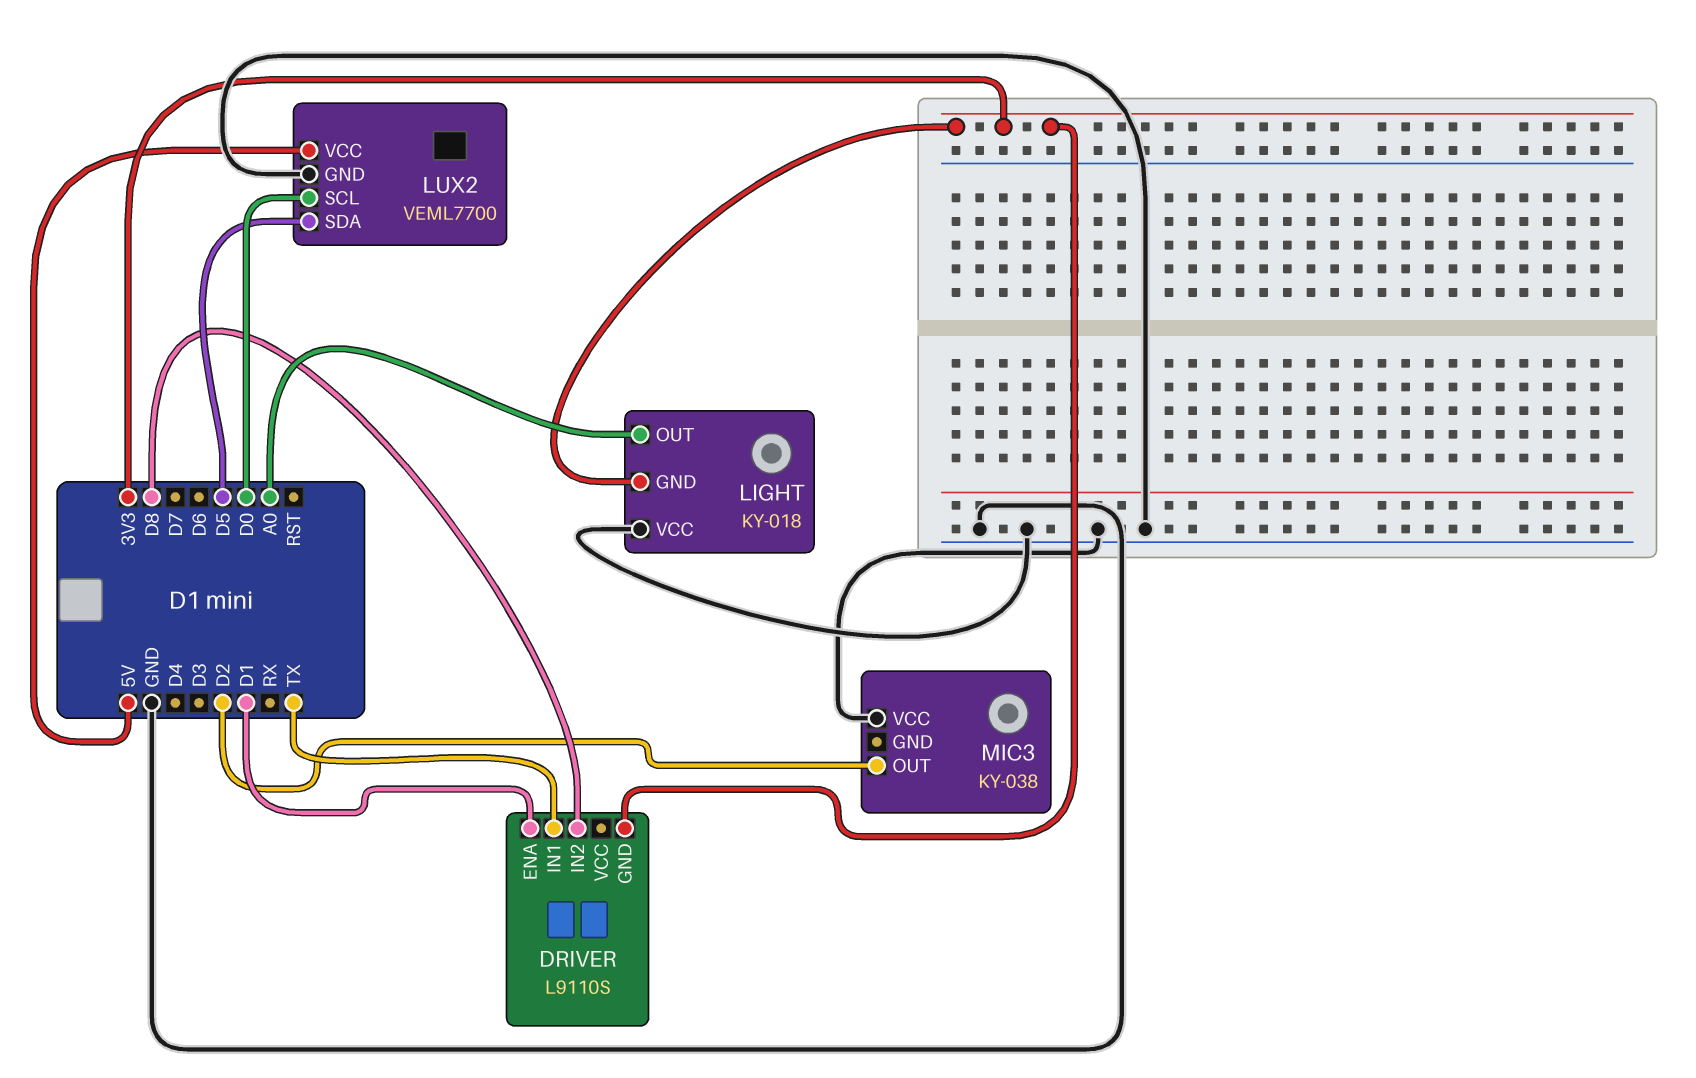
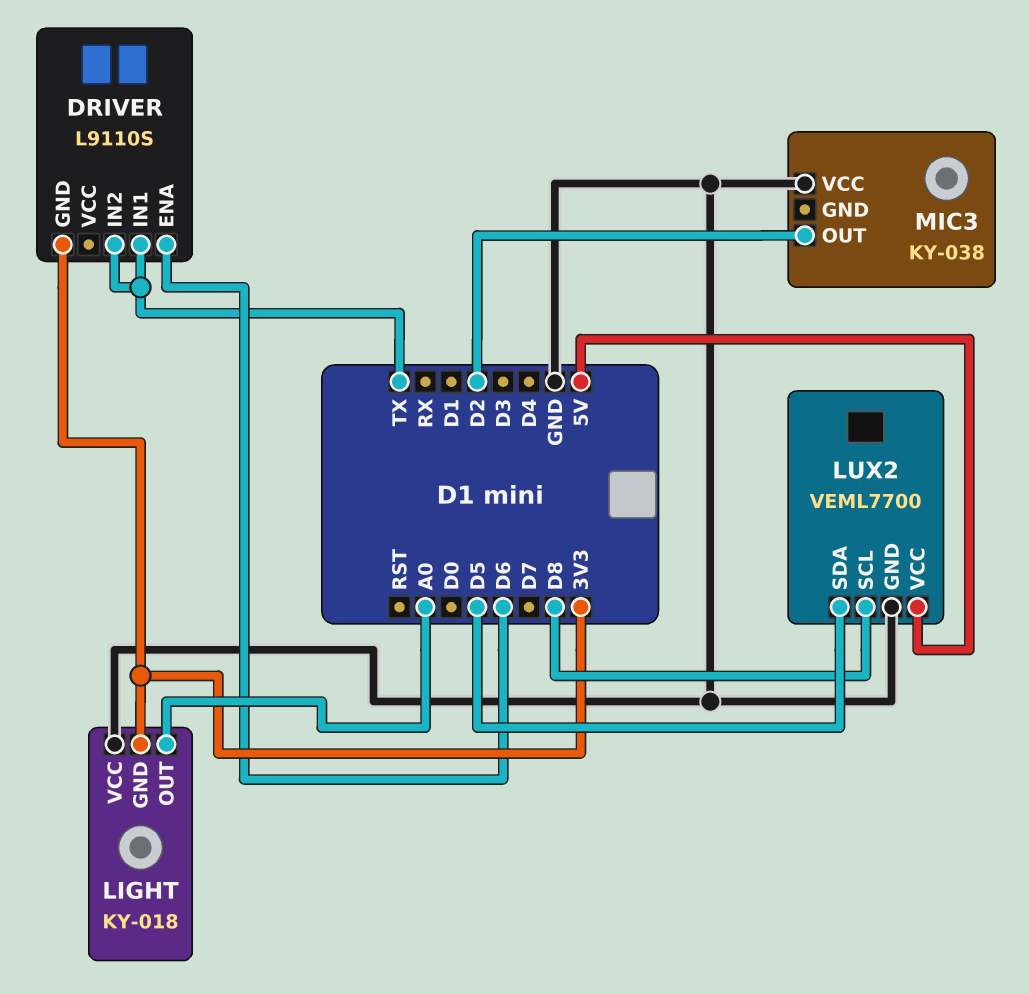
DRIVER pin ENA: D1 -> D6
DRIVER pin IN2: D8 -> TX
LUX2 pin SCL: D0 -> D8

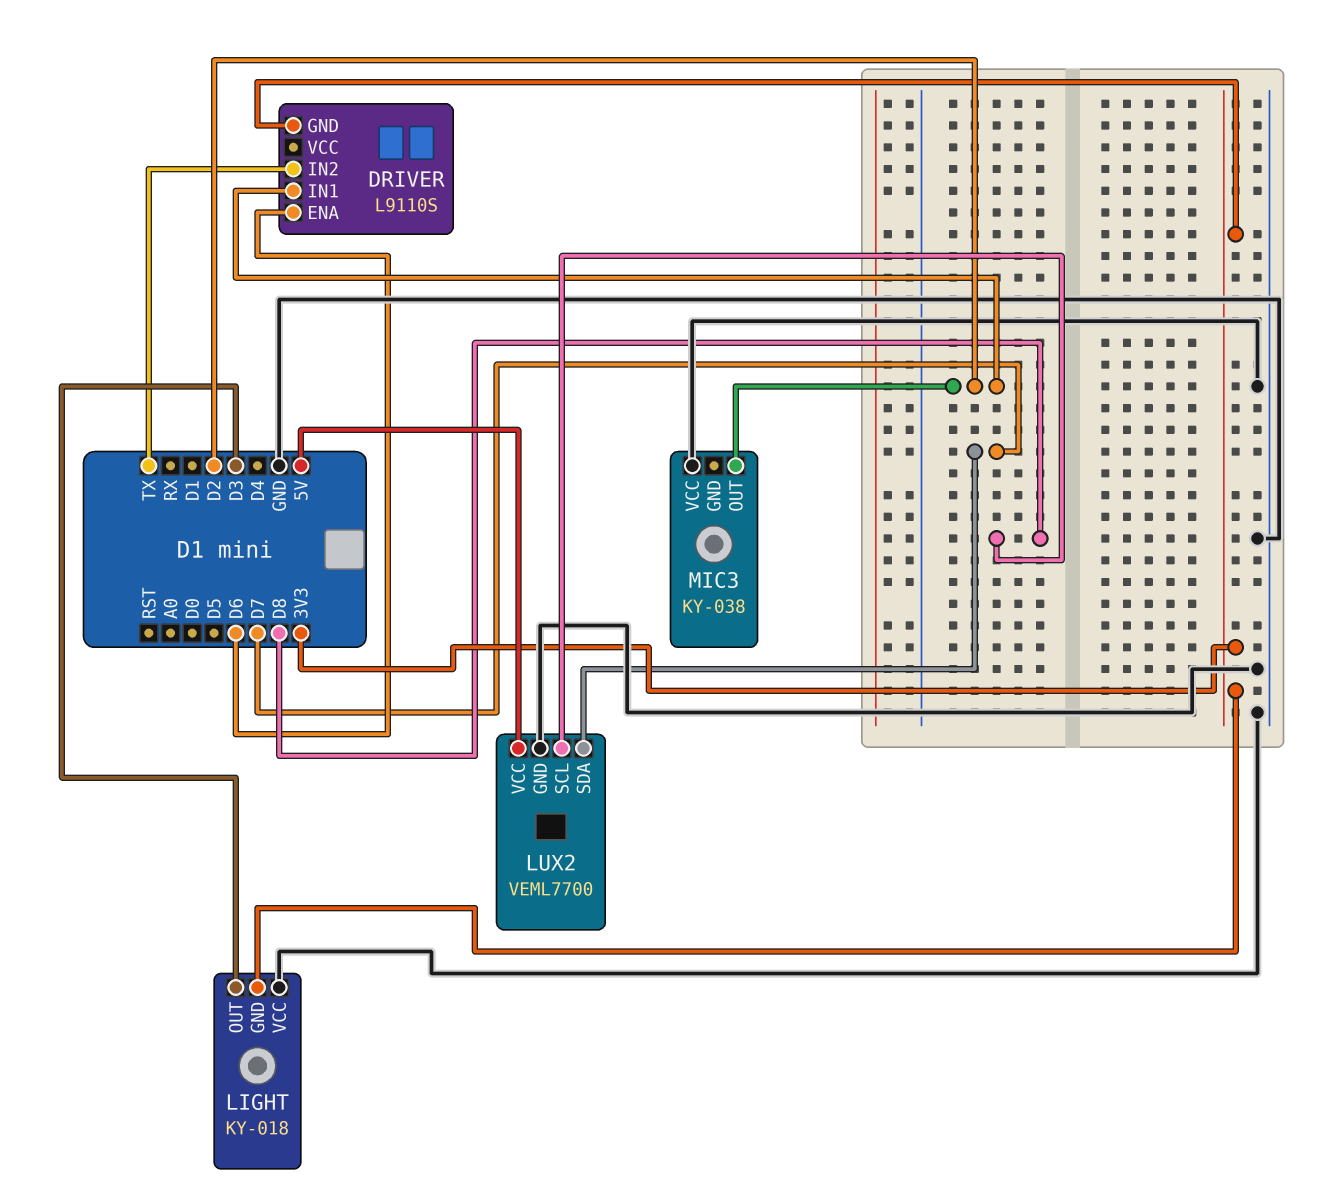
DRIVER pin IN1: TX -> D2
LIGHT pin OUT: A0 -> D3
LUX2 pin SDA: D5 -> D7

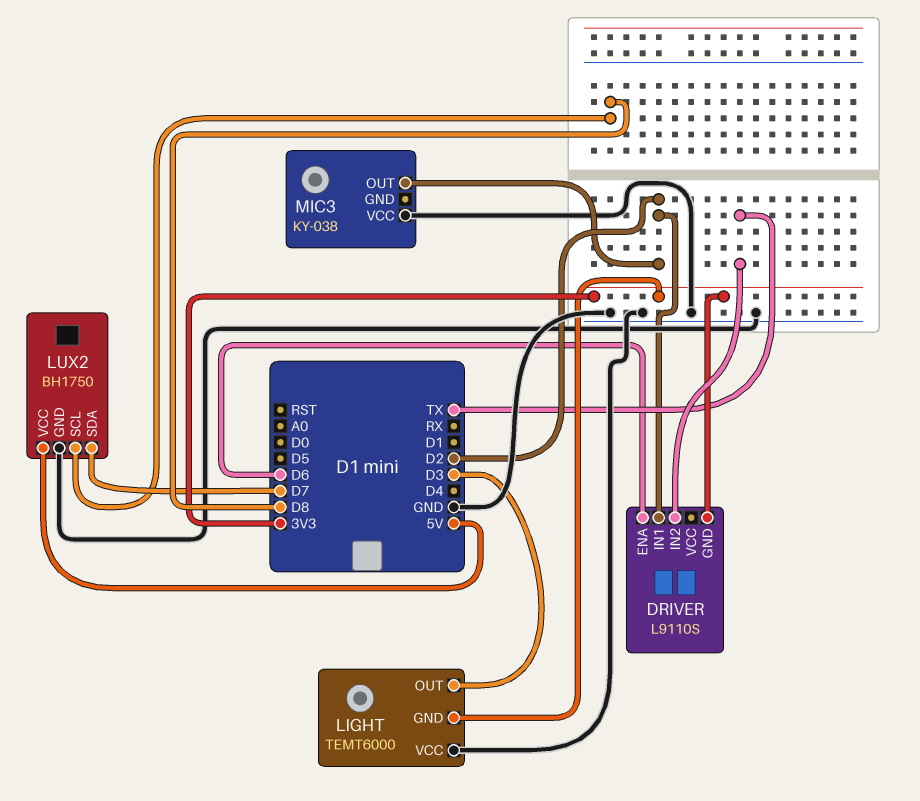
LIGHT: KY-018 -> TEMT6000
LUX2: VEML7700 -> BH1750

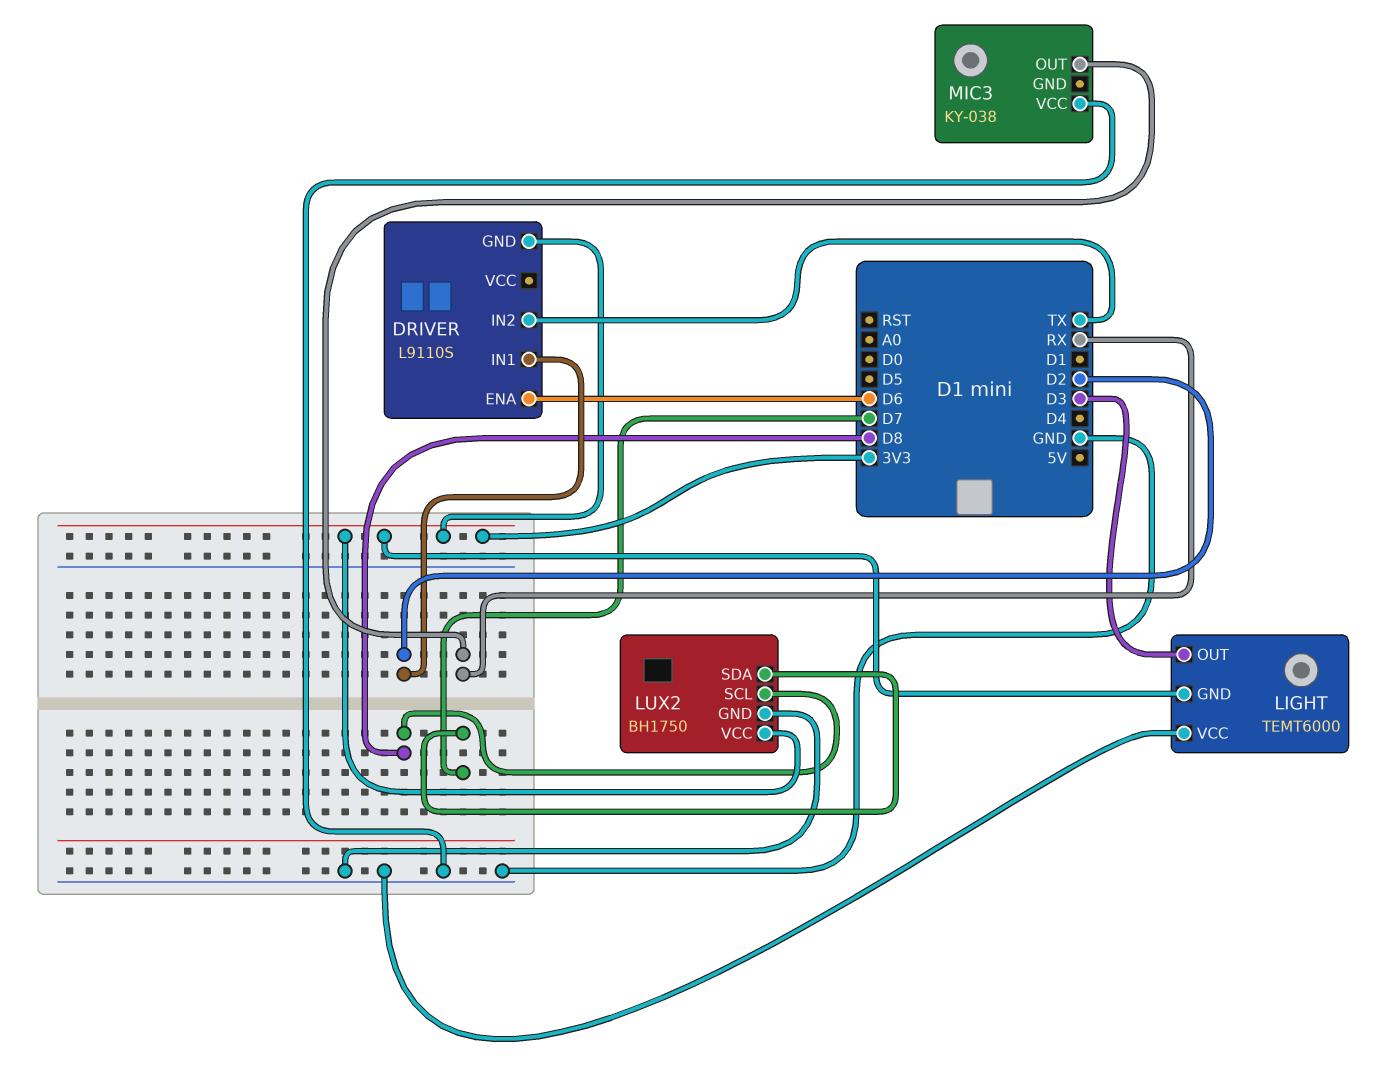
LUX2 pin VCC: 5V -> 3V3
MIC3 pin OUT: D2 -> RX

